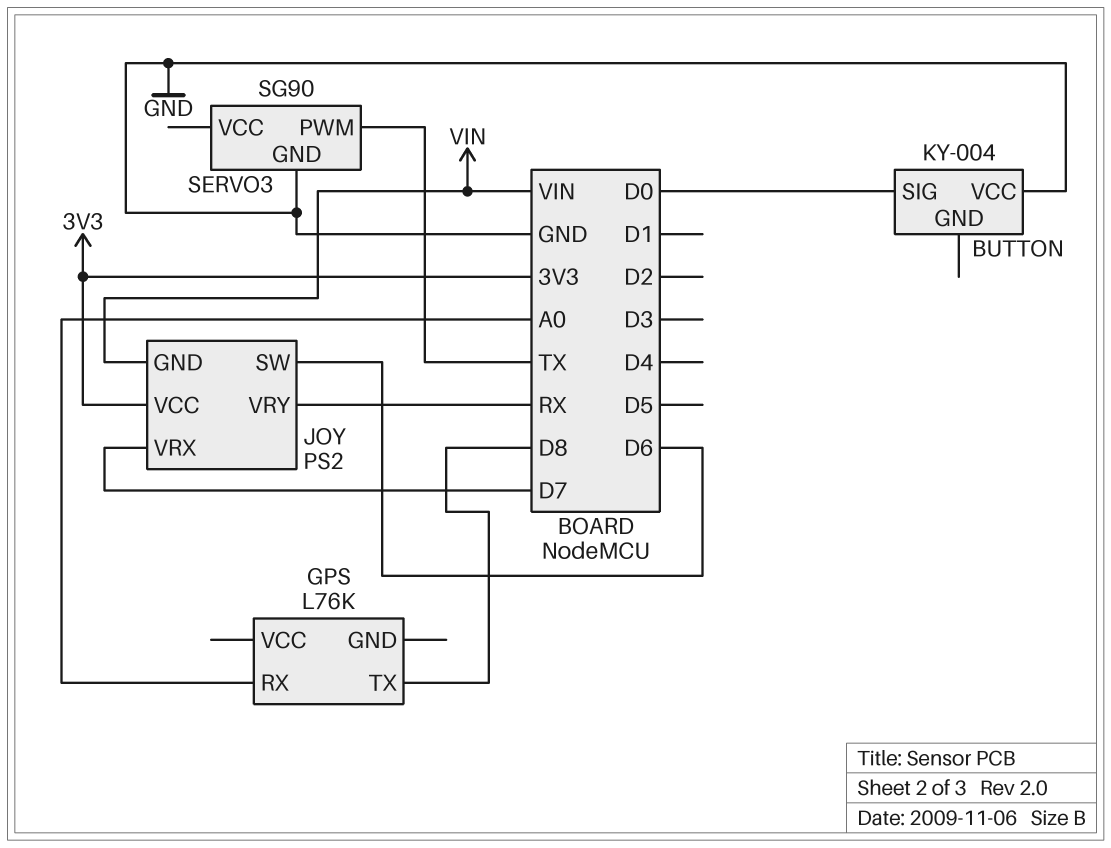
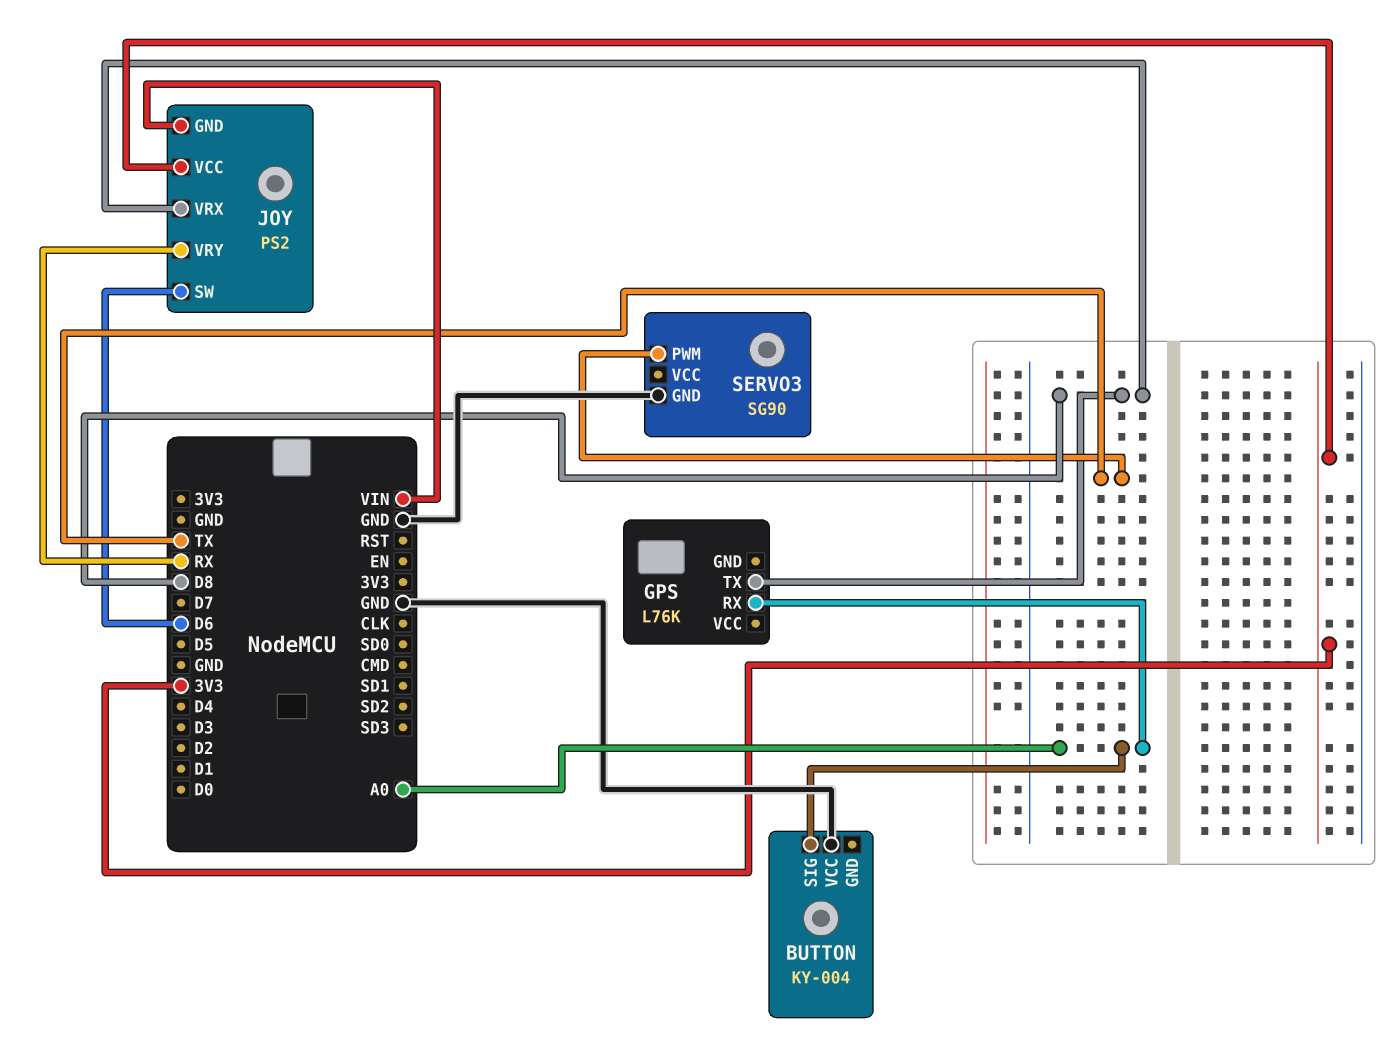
BUTTON pin SIG: D0 -> A0
JOY pin VRX: D7 -> D8

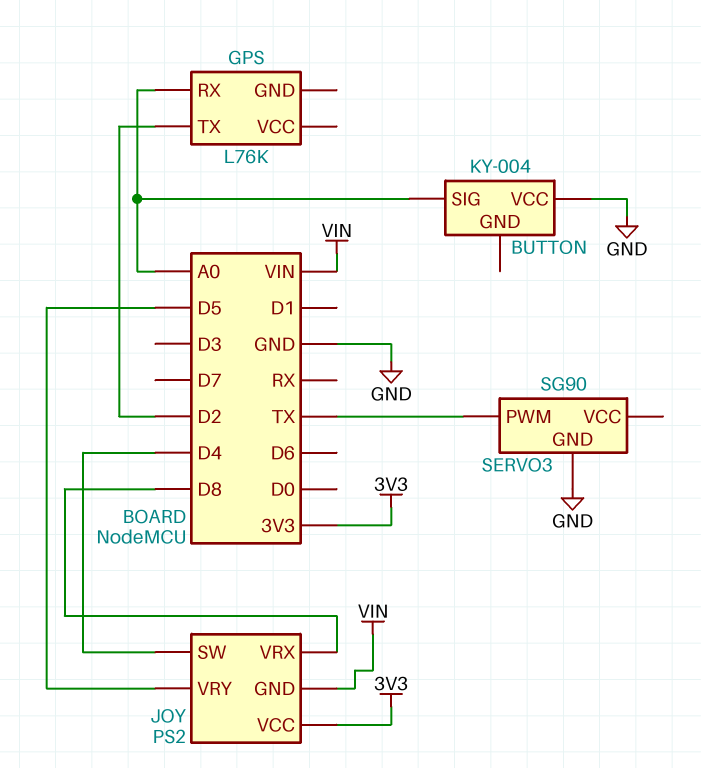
GPS pin TX: D8 -> D2
JOY pin SW: D6 -> D4
JOY pin VRY: RX -> D5

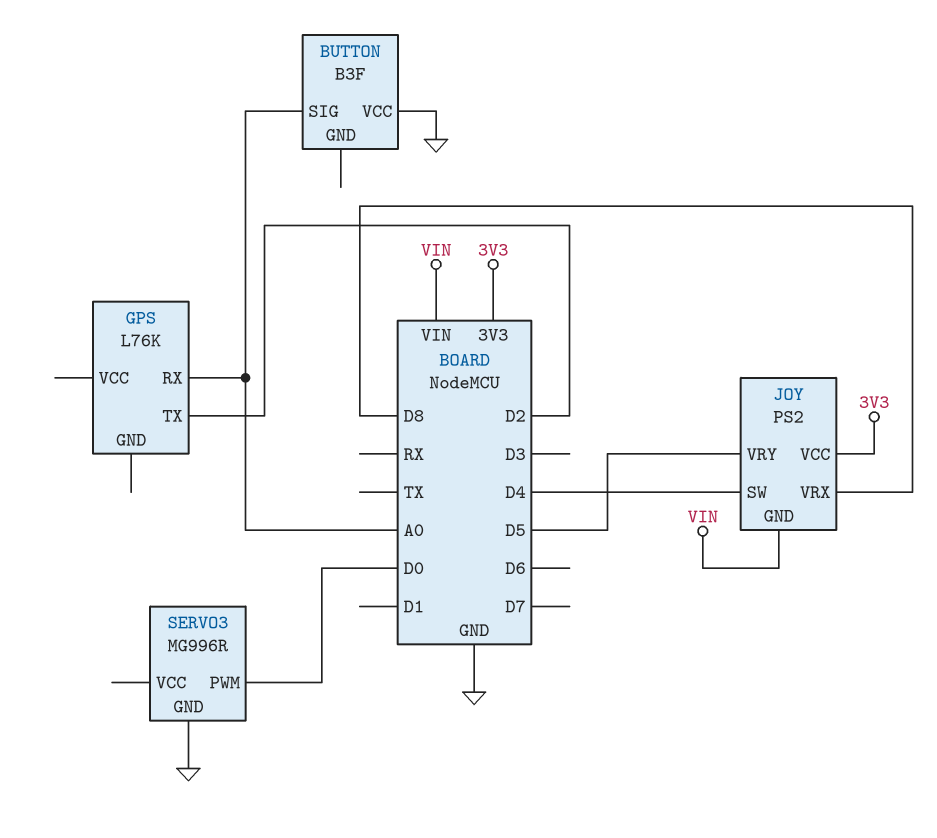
BUTTON: KY-004 -> B3F
SERVO3: SG90 -> MG996R
SERVO3 pin PWM: TX -> D0

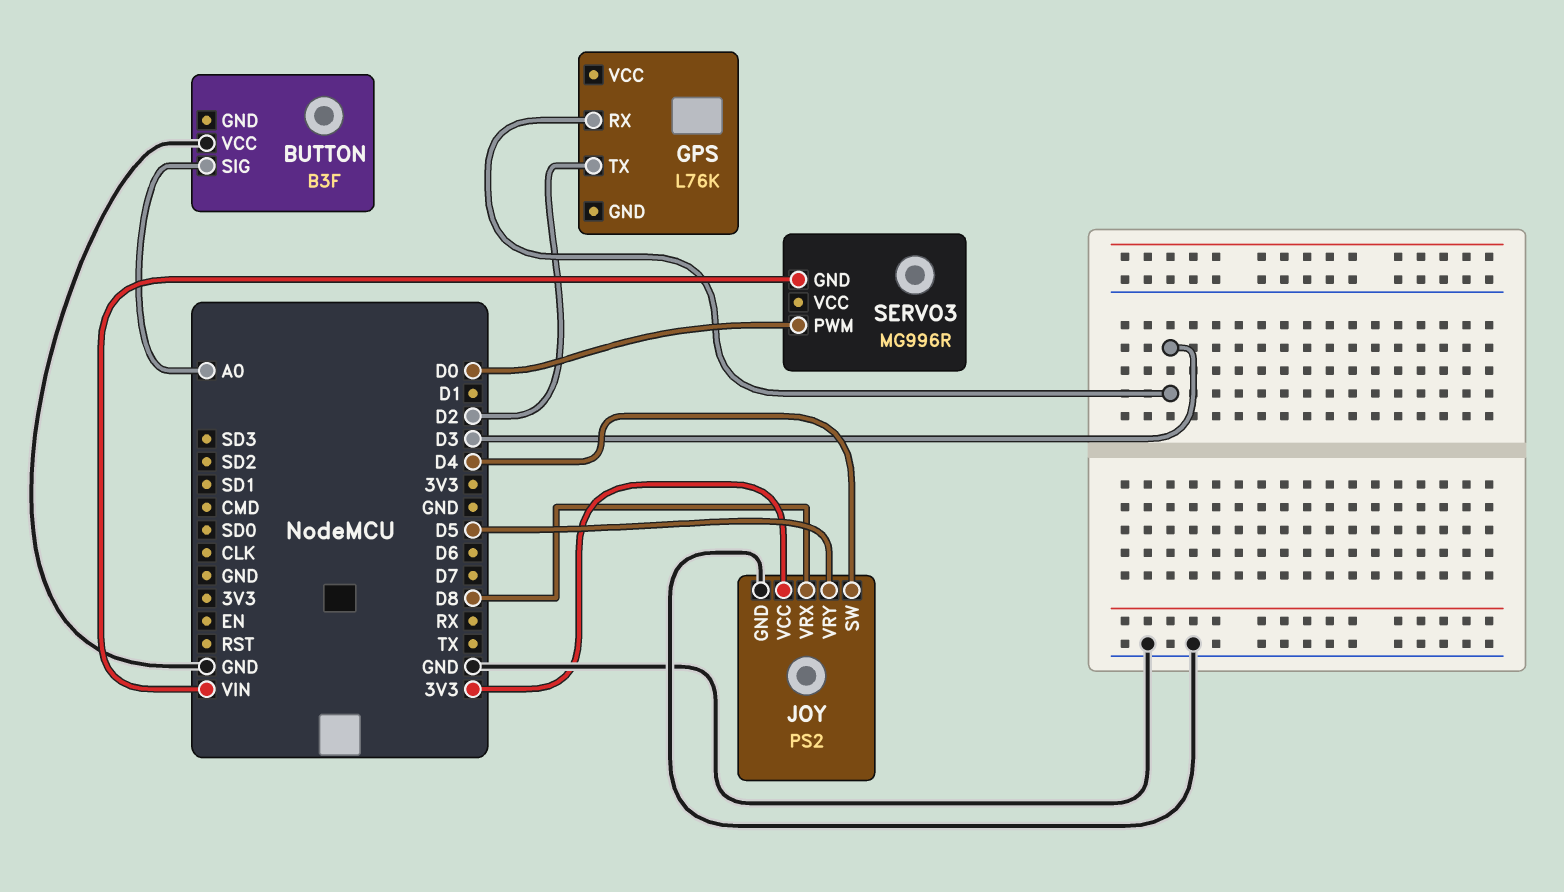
GPS pin RX: A0 -> D3
JOY pin GND: VIN -> GND
SERVO3 pin GND: GND -> VIN

